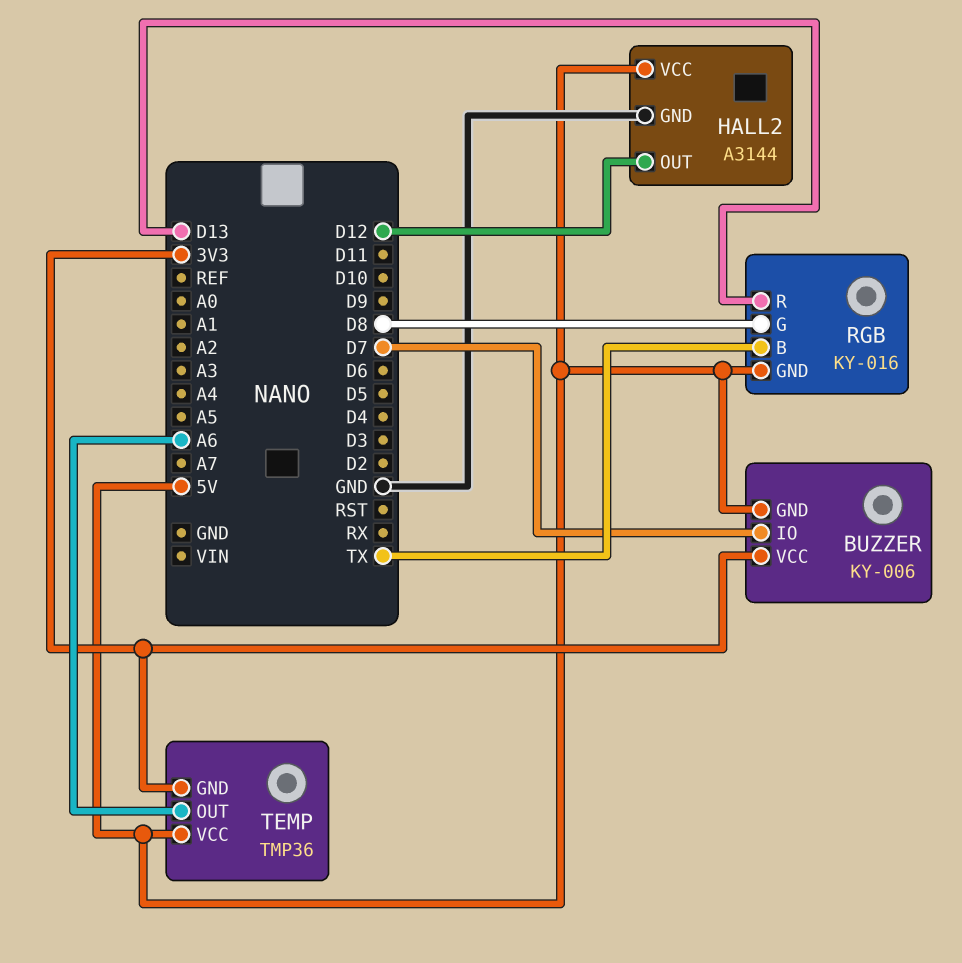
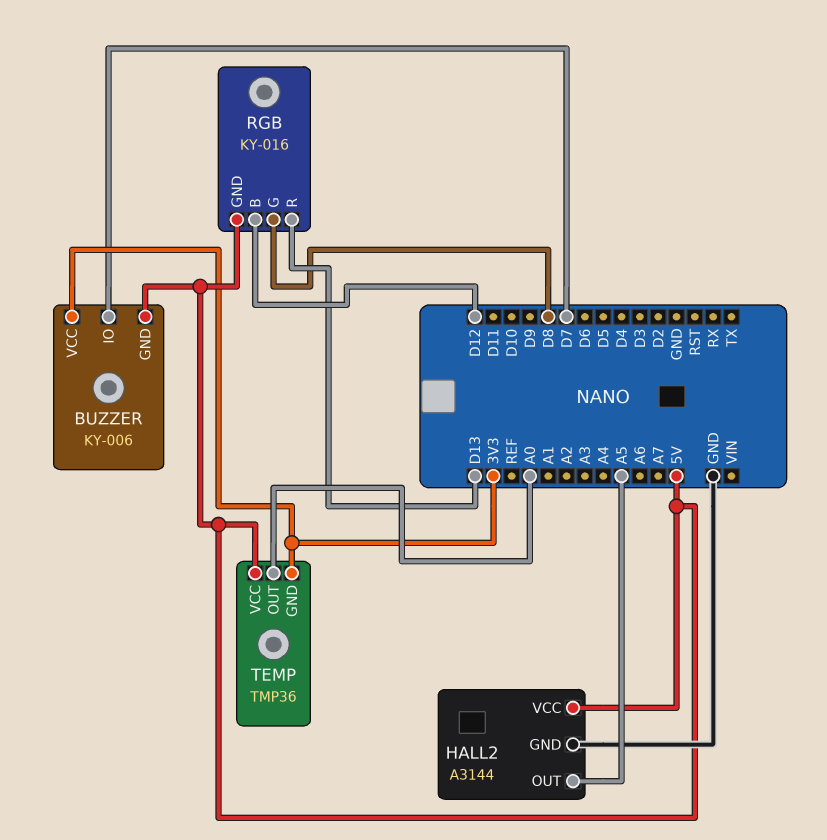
HALL2 pin OUT: D12 -> A5
RGB pin B: TX -> D12
TEMP pin OUT: A6 -> A0

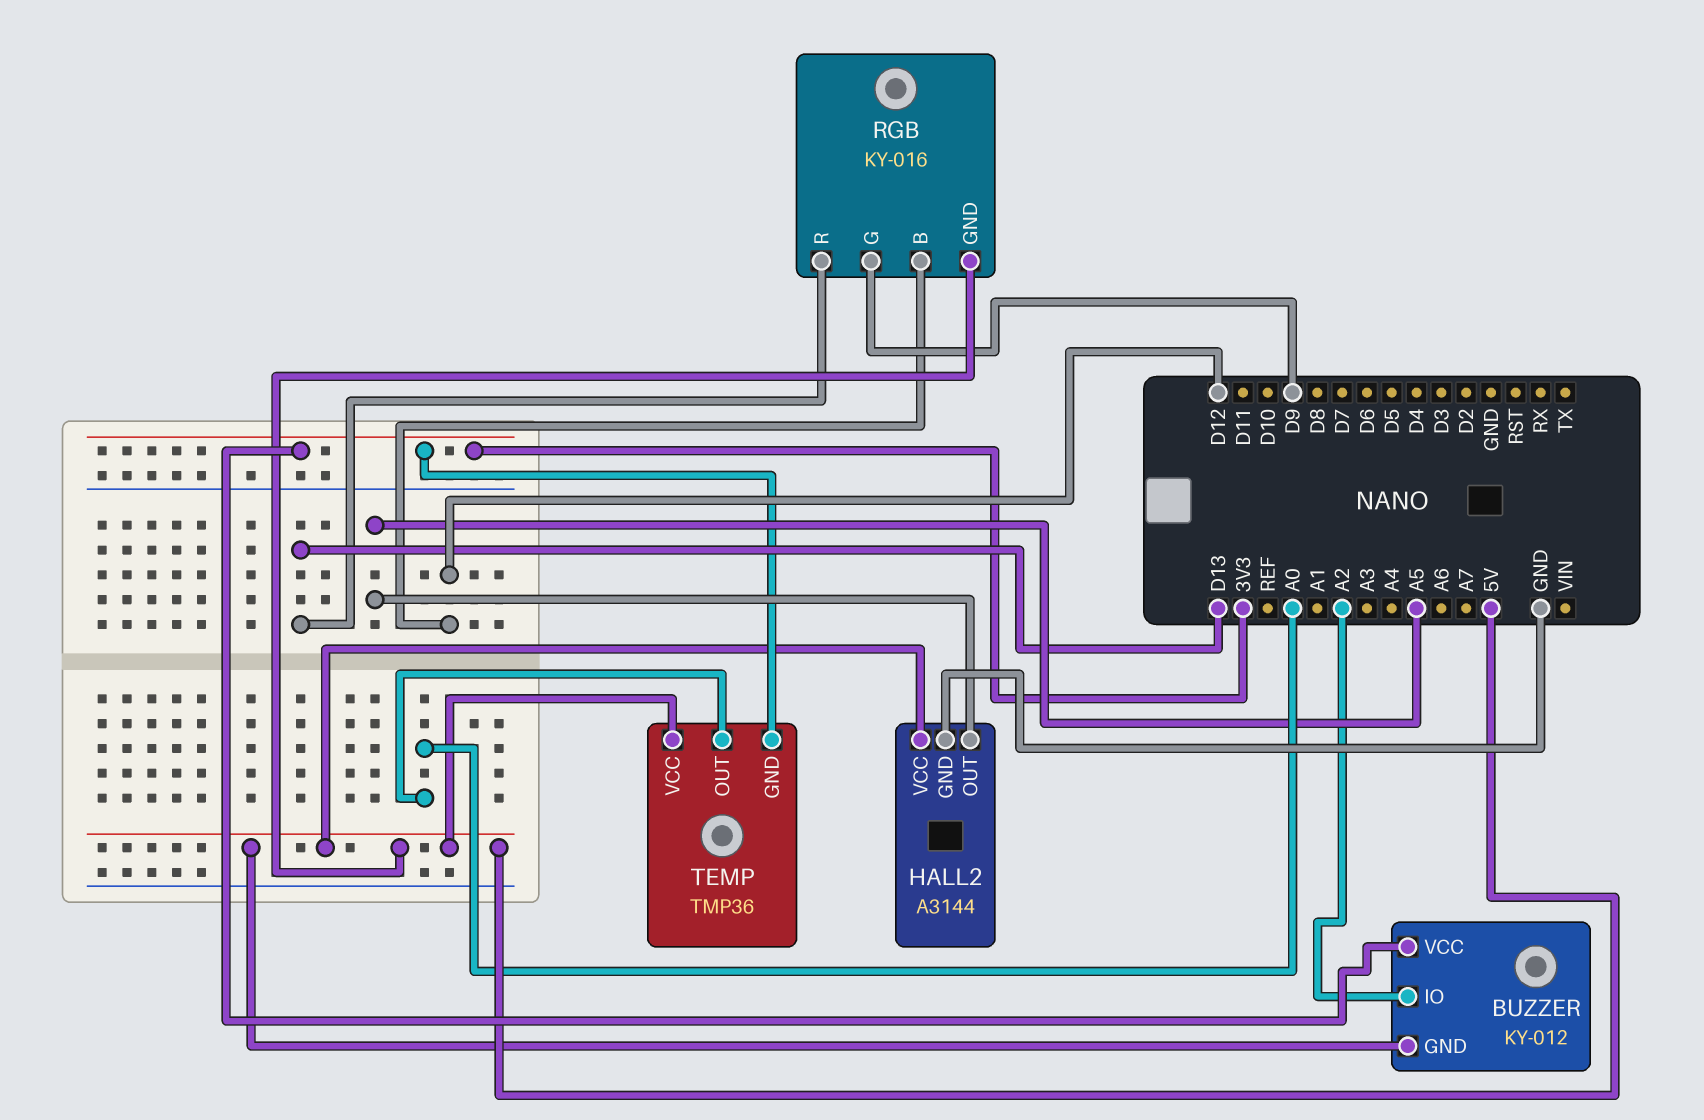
BUZZER: KY-006 -> KY-012
BUZZER pin IO: D7 -> A2
RGB pin G: D8 -> D9

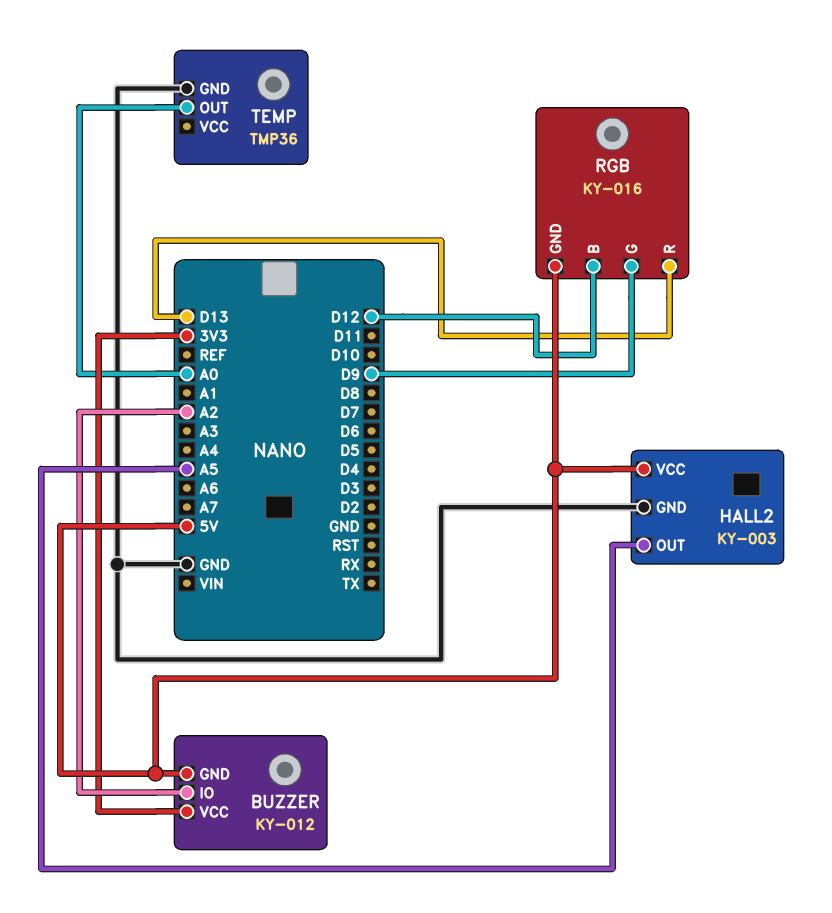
HALL2: A3144 -> KY-003
TEMP pin GND: 3V3 -> GND
TEMP pin VCC: 5V -> none

